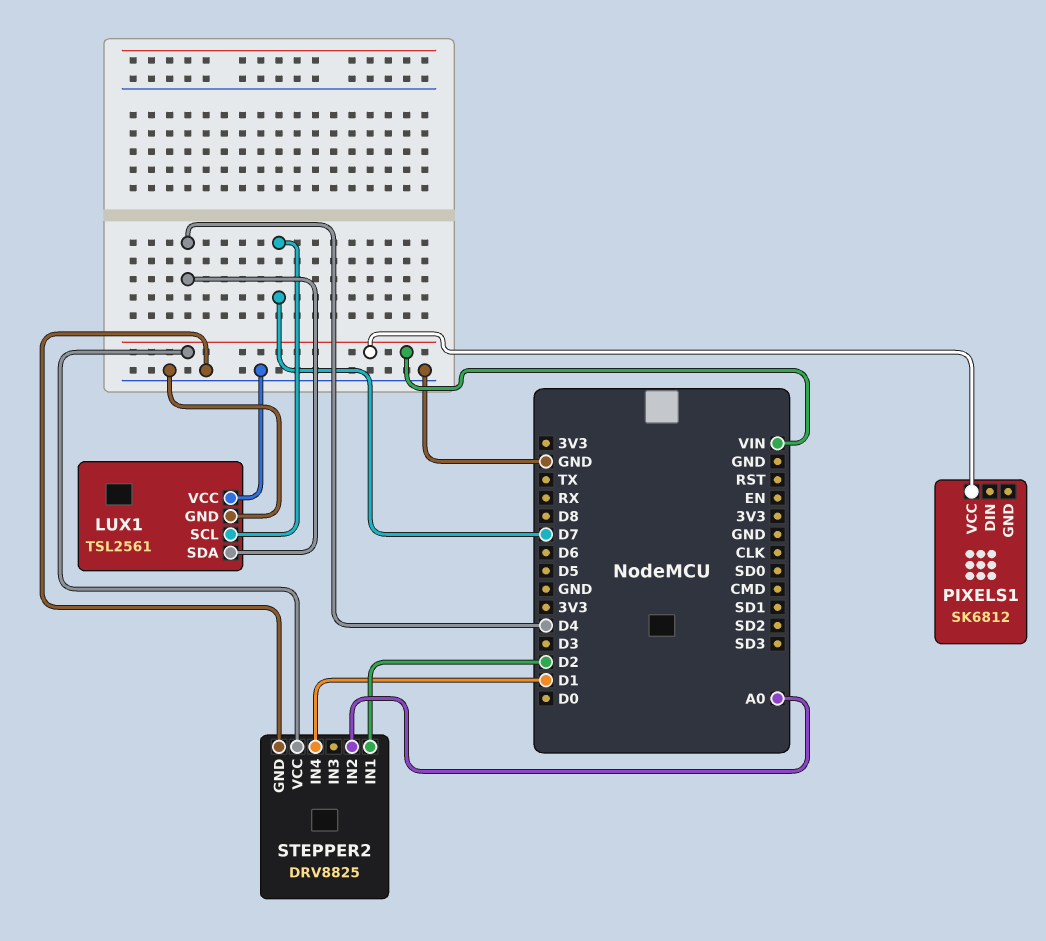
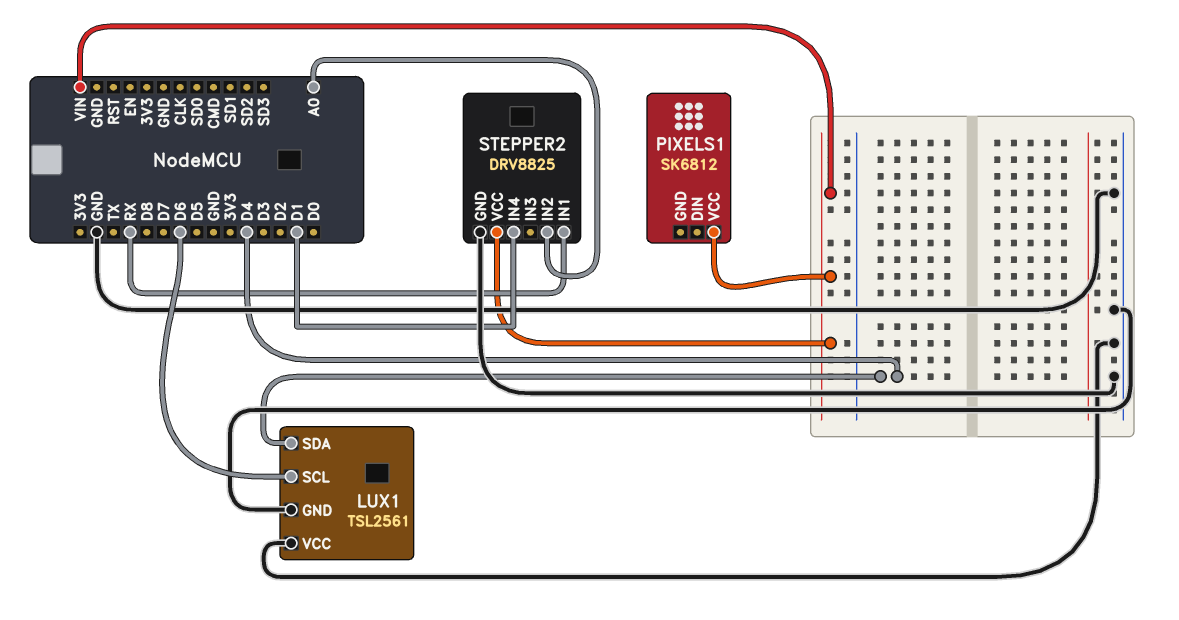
LUX1 pin SCL: D7 -> D6
STEPPER2 pin IN1: D2 -> RX

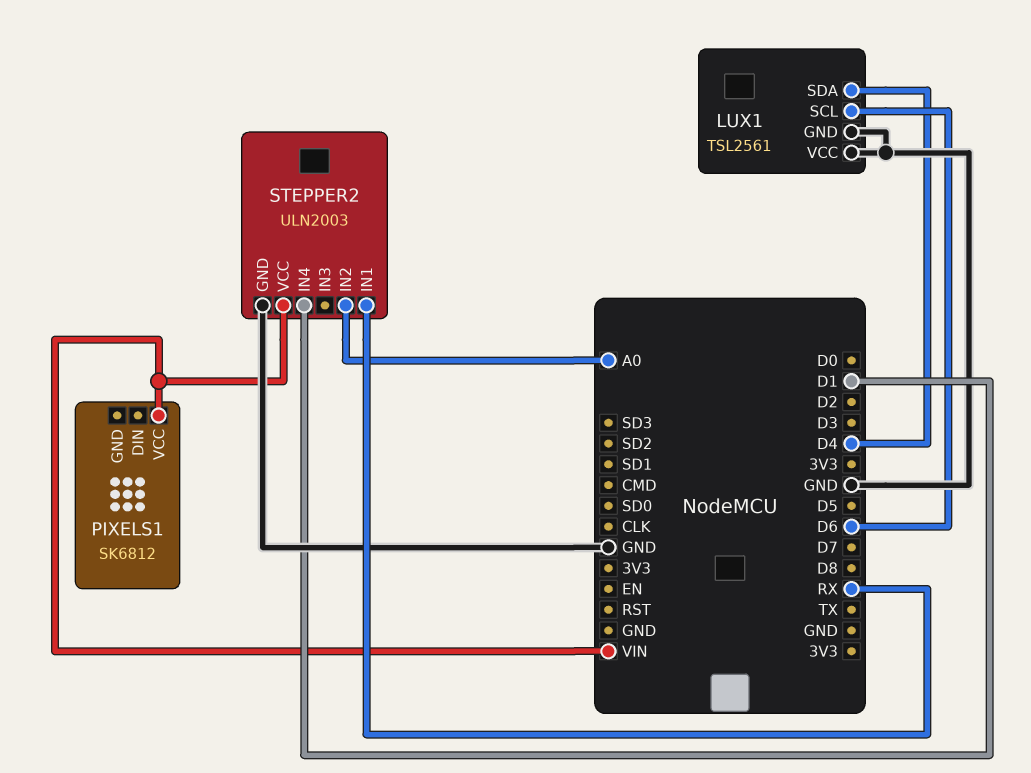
STEPPER2: DRV8825 -> ULN2003

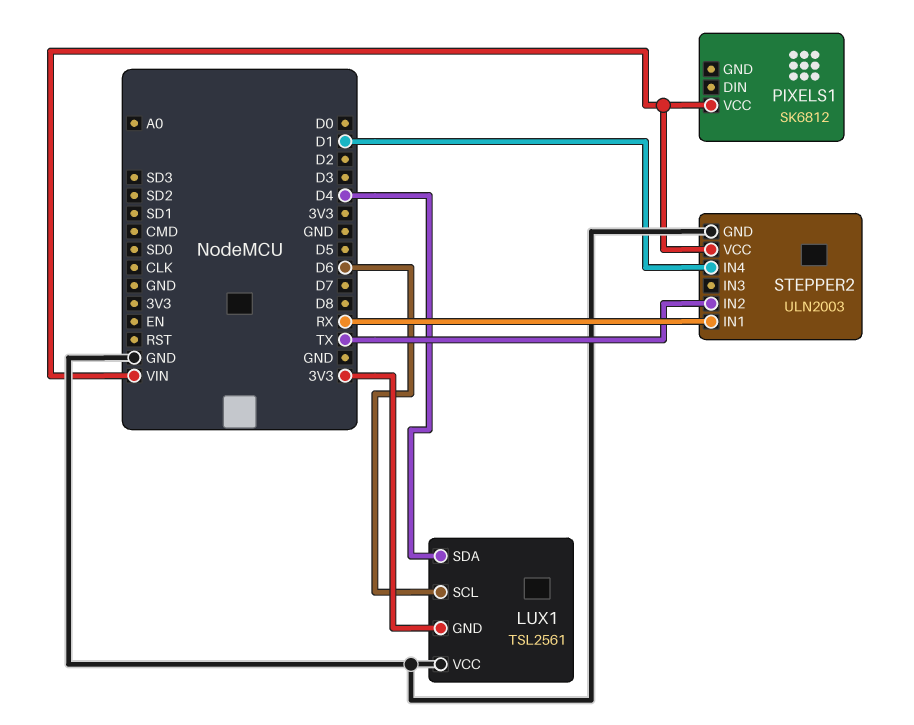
LUX1 pin GND: GND -> 3V3
STEPPER2 pin IN2: A0 -> TX

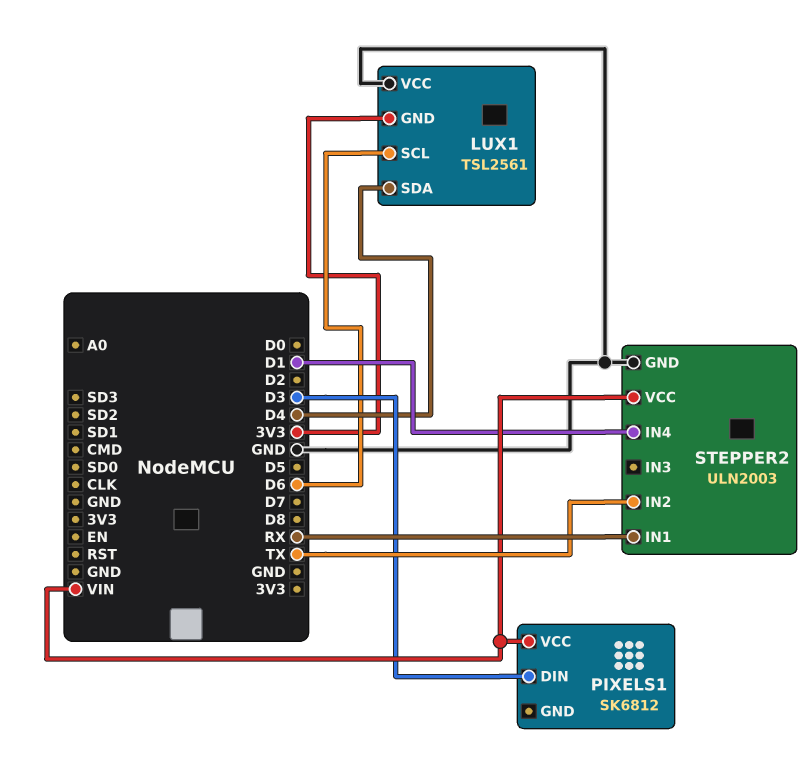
PIXELS1 pin DIN: none -> D3

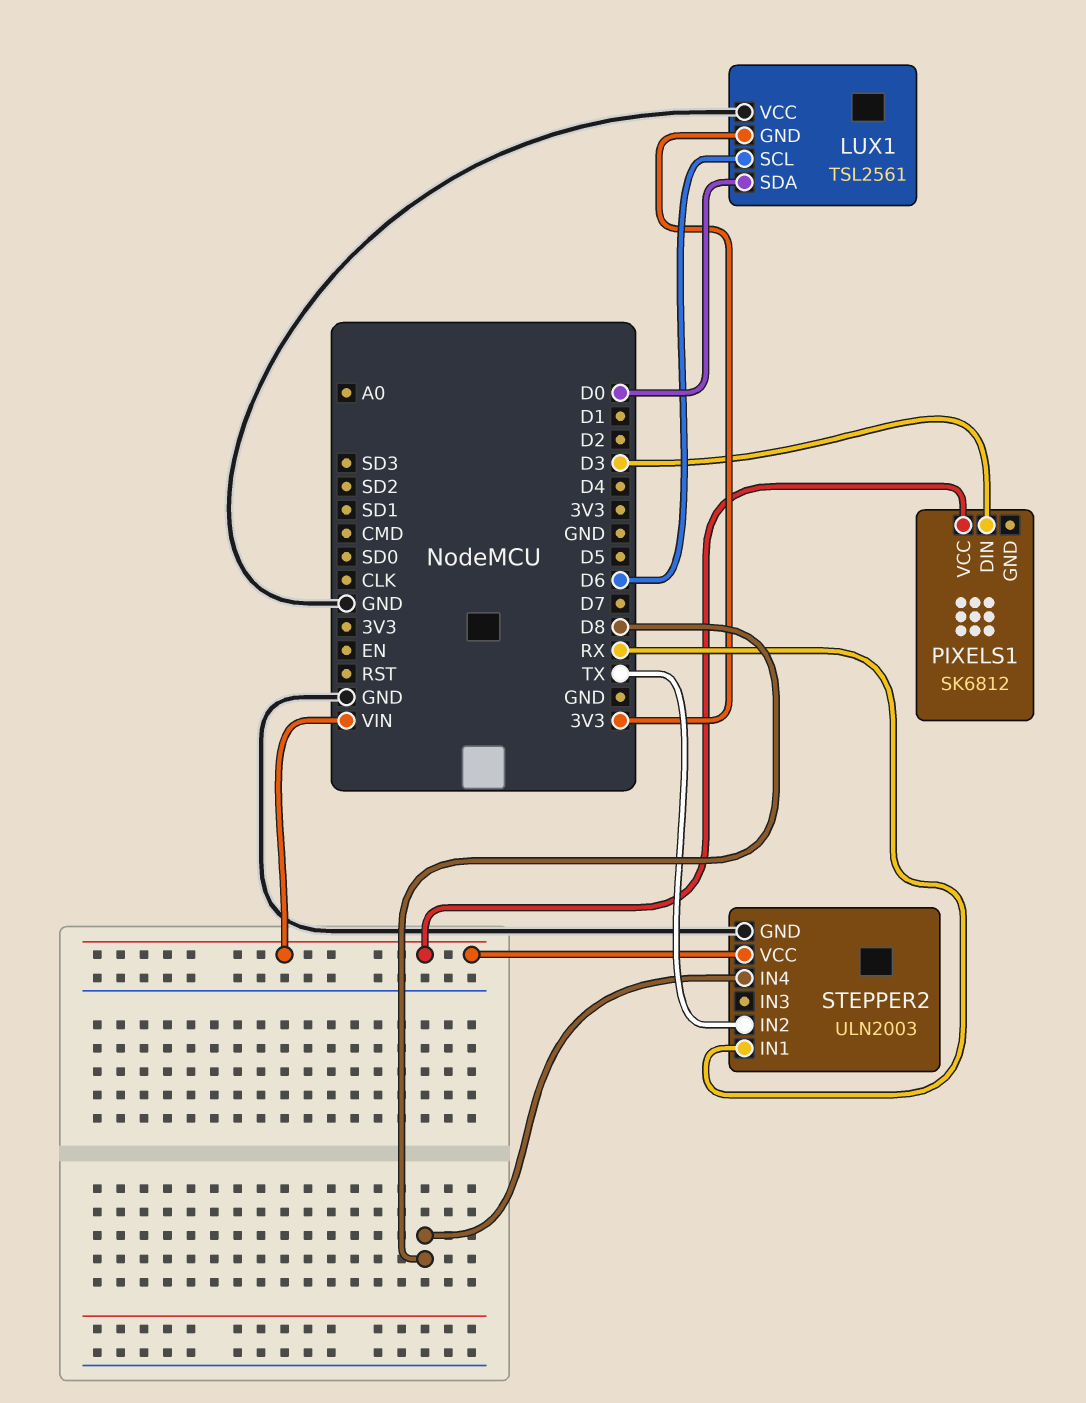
LUX1 pin SDA: D4 -> D0
STEPPER2 pin IN4: D1 -> D8

